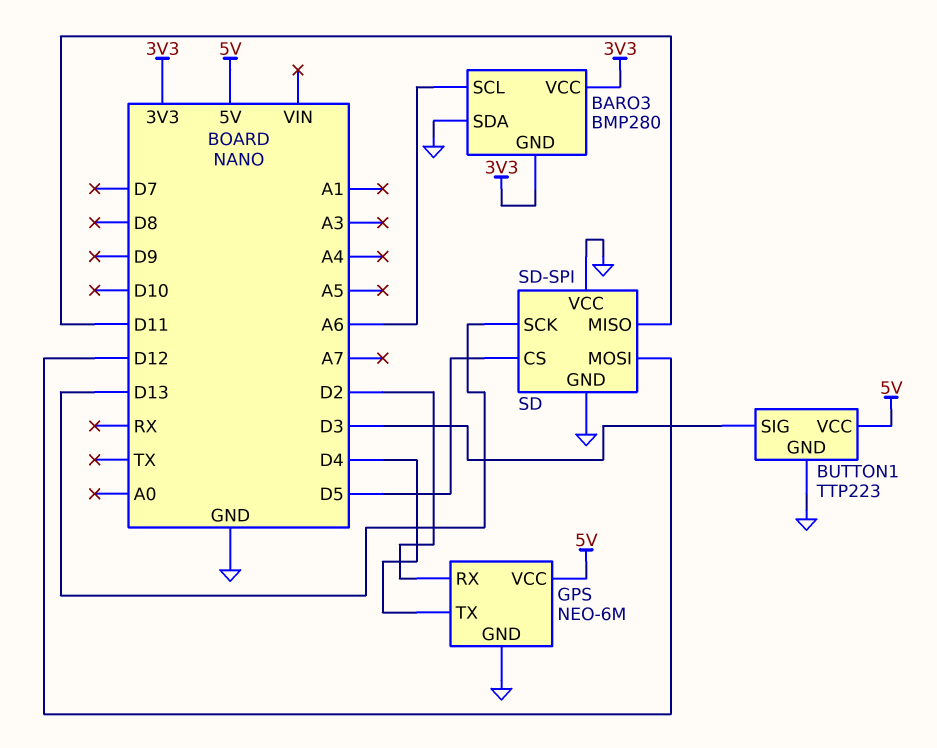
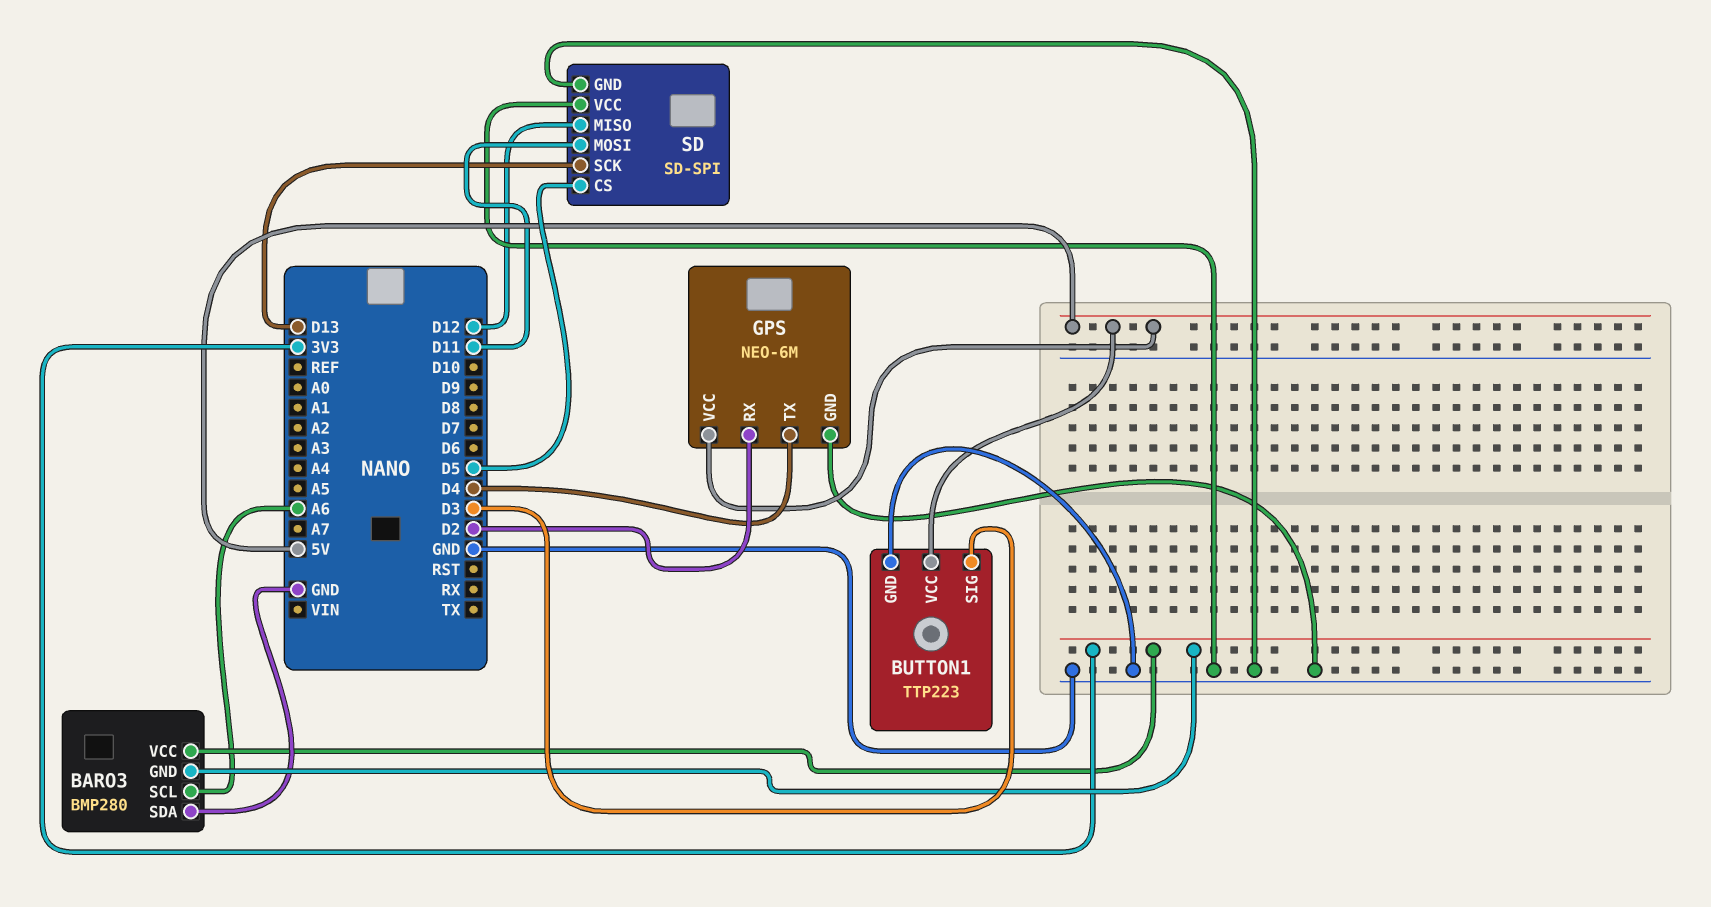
SD pin MISO: D11 -> D12
SD pin MOSI: D12 -> D11

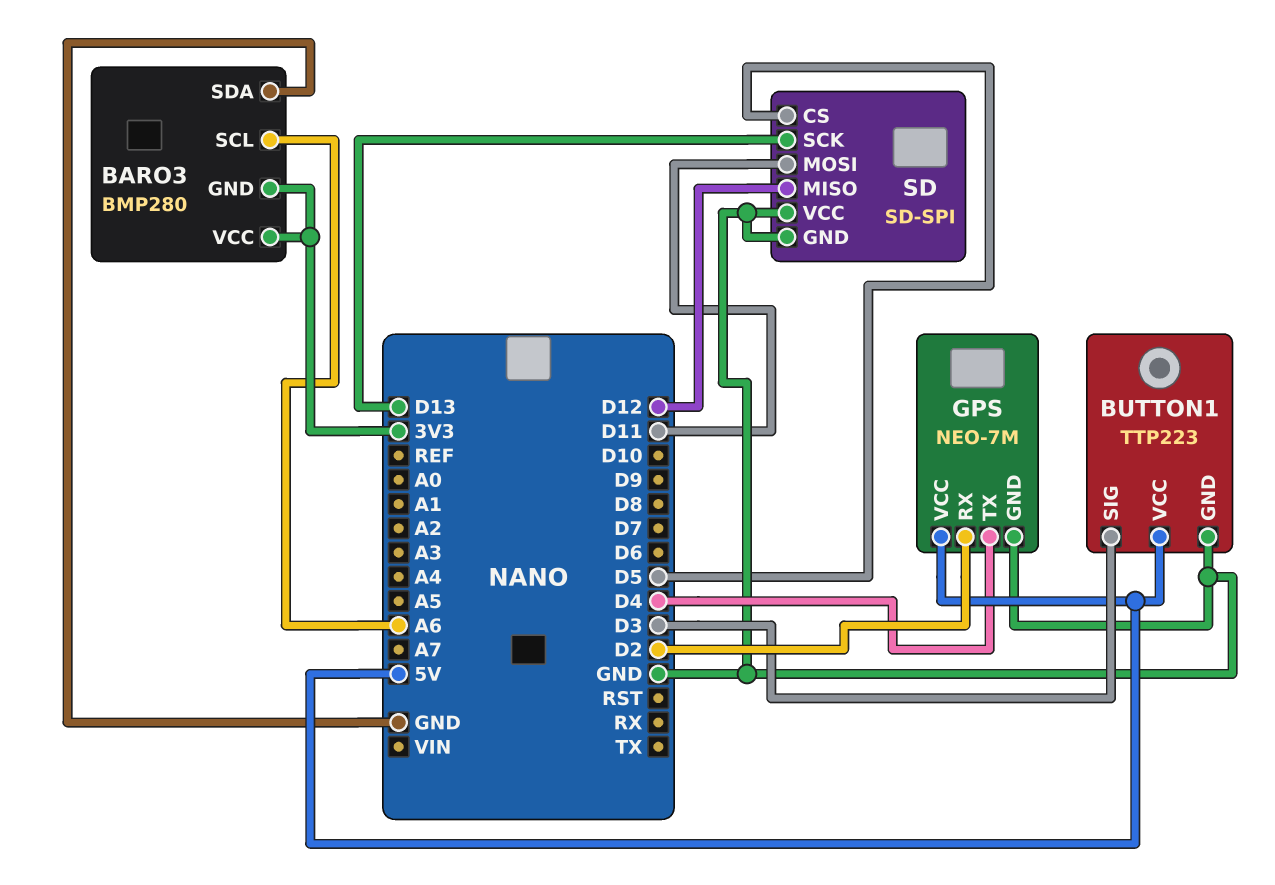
GPS: NEO-6M -> NEO-7M

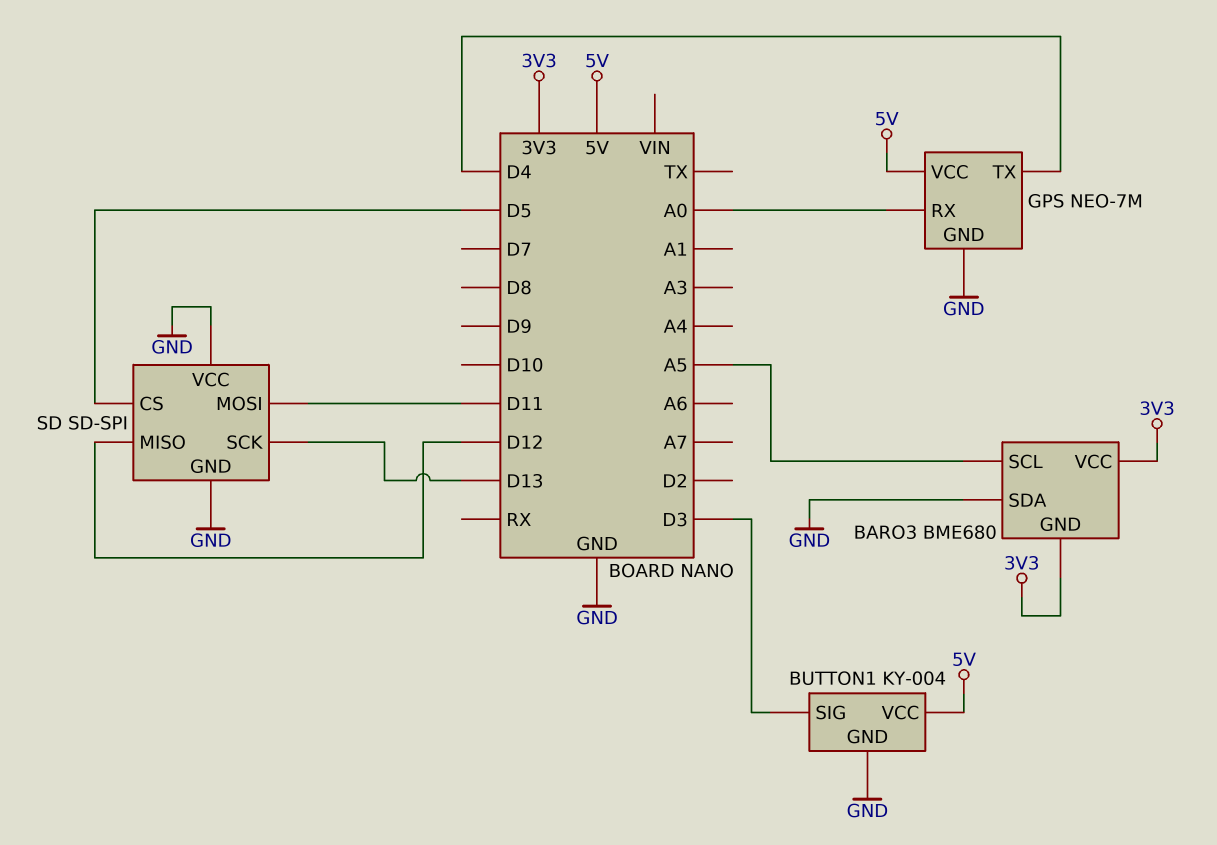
BARO3: BMP280 -> BME680
BARO3 pin SCL: A6 -> A5
BUTTON1: TTP223 -> KY-004
GPS pin RX: D2 -> A0

